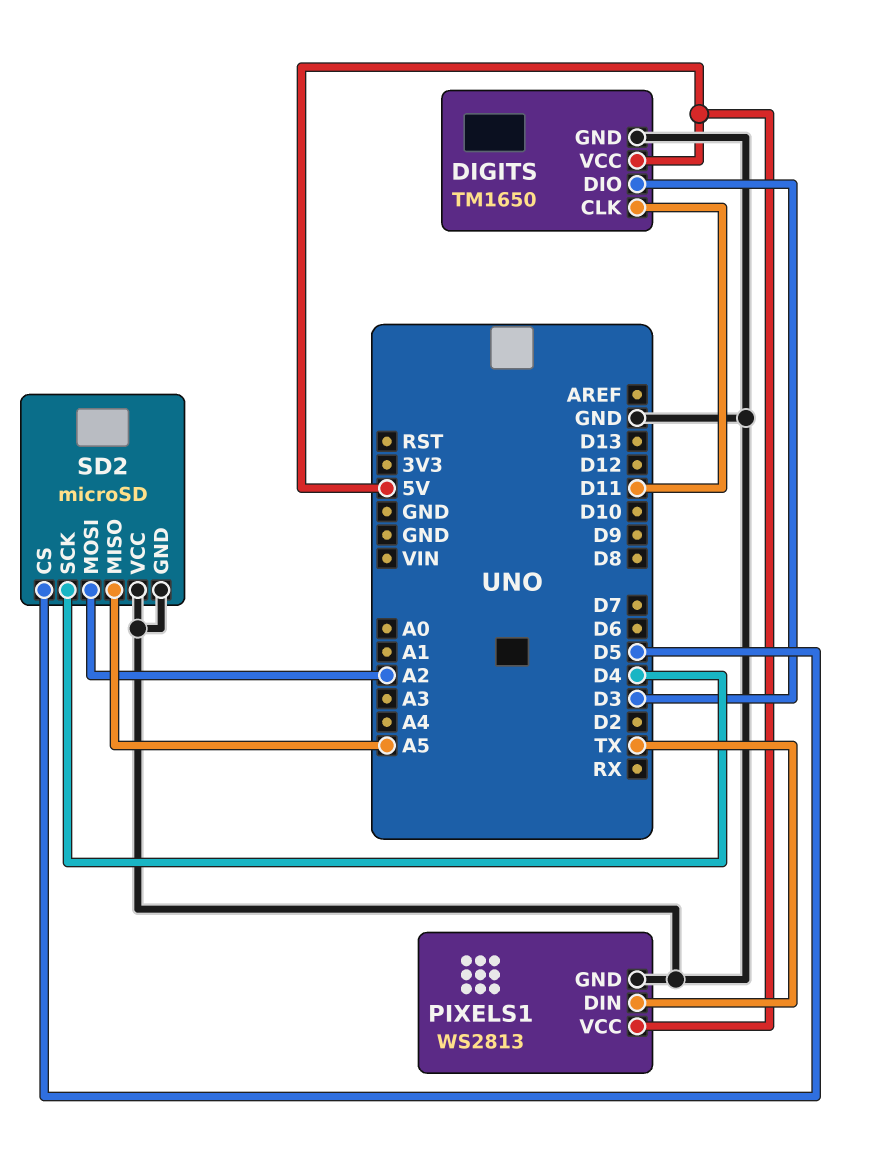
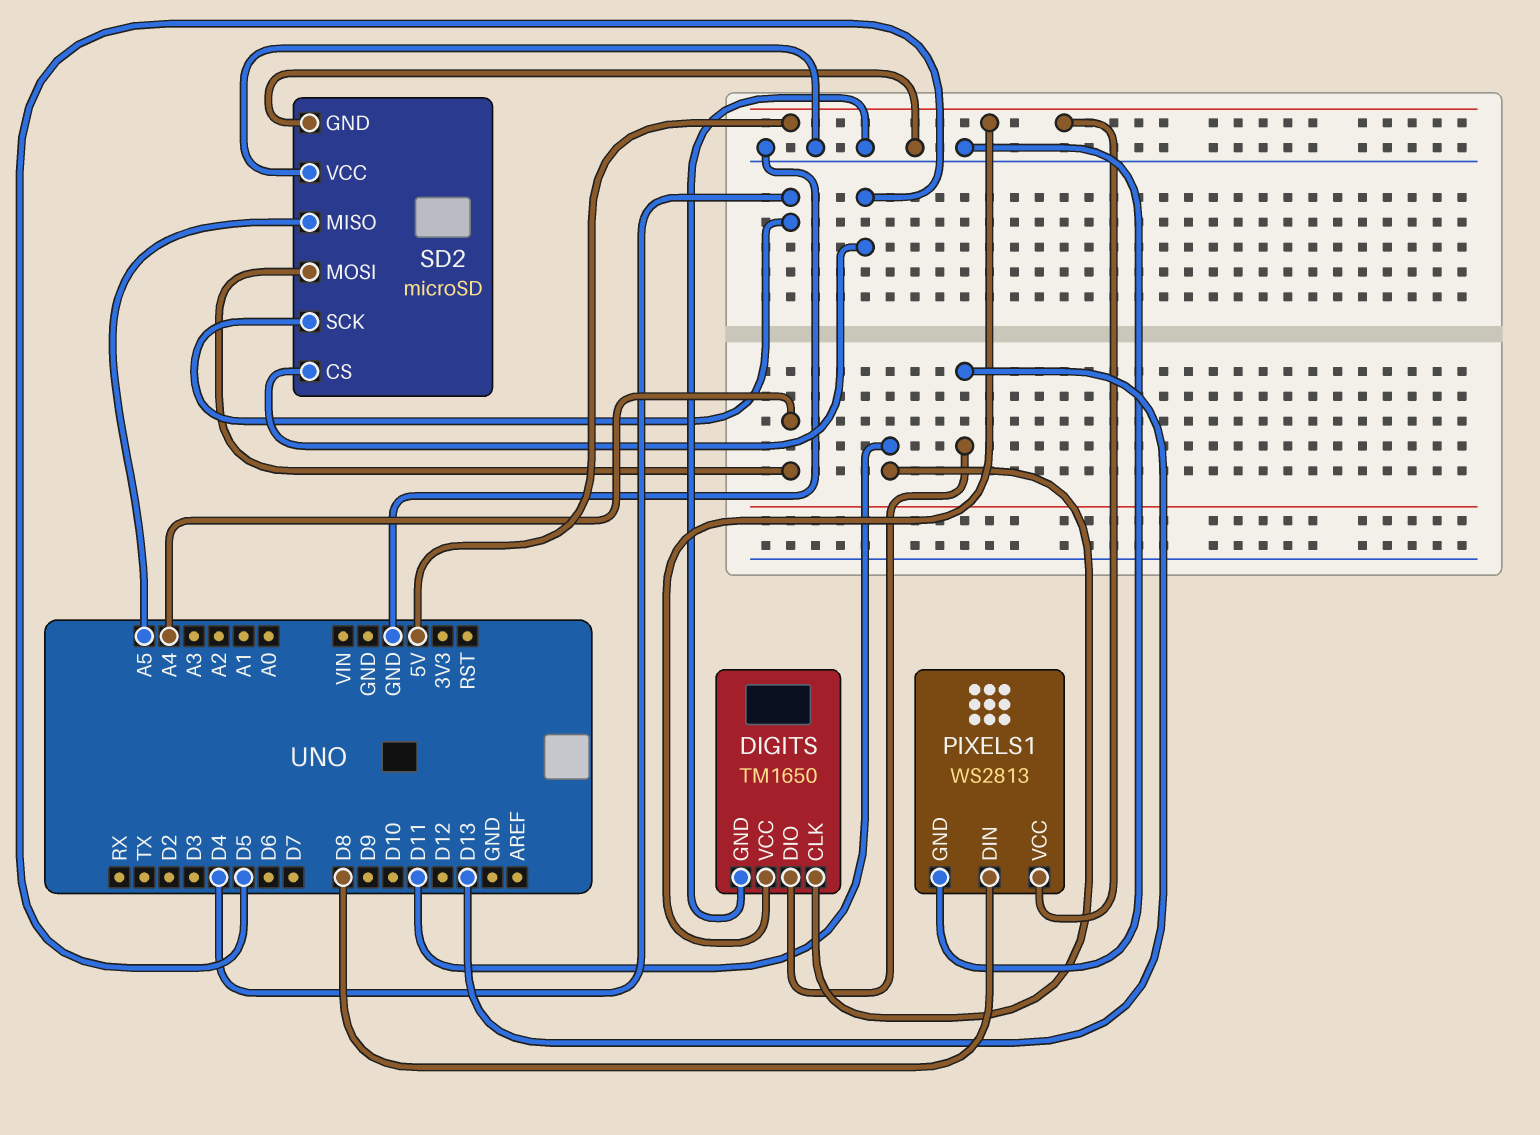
DIGITS pin DIO: D3 -> D13
PIXELS1 pin DIN: TX -> D8
SD2 pin MOSI: A2 -> A4

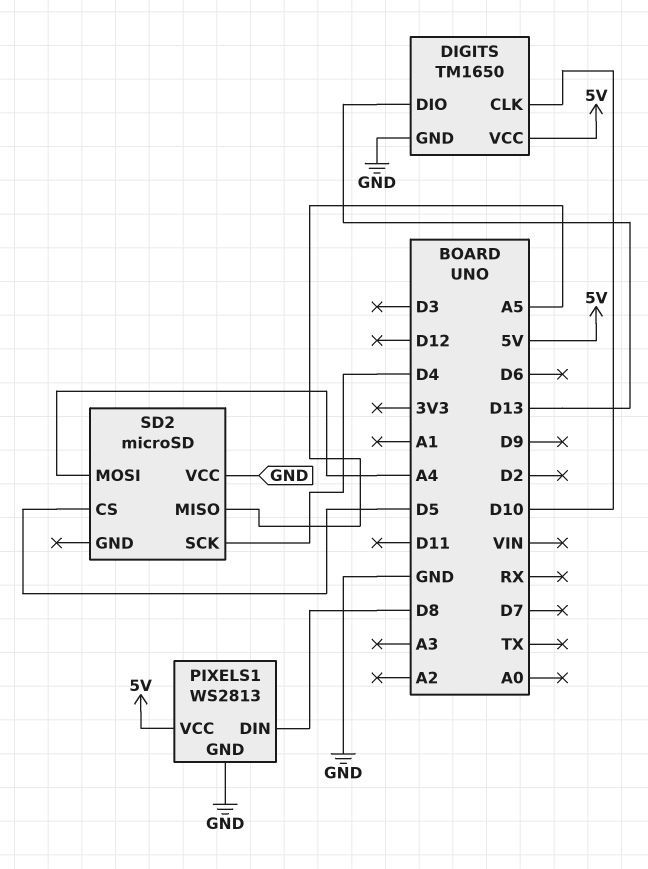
DIGITS pin CLK: D11 -> D10
SD2 pin GND: GND -> none

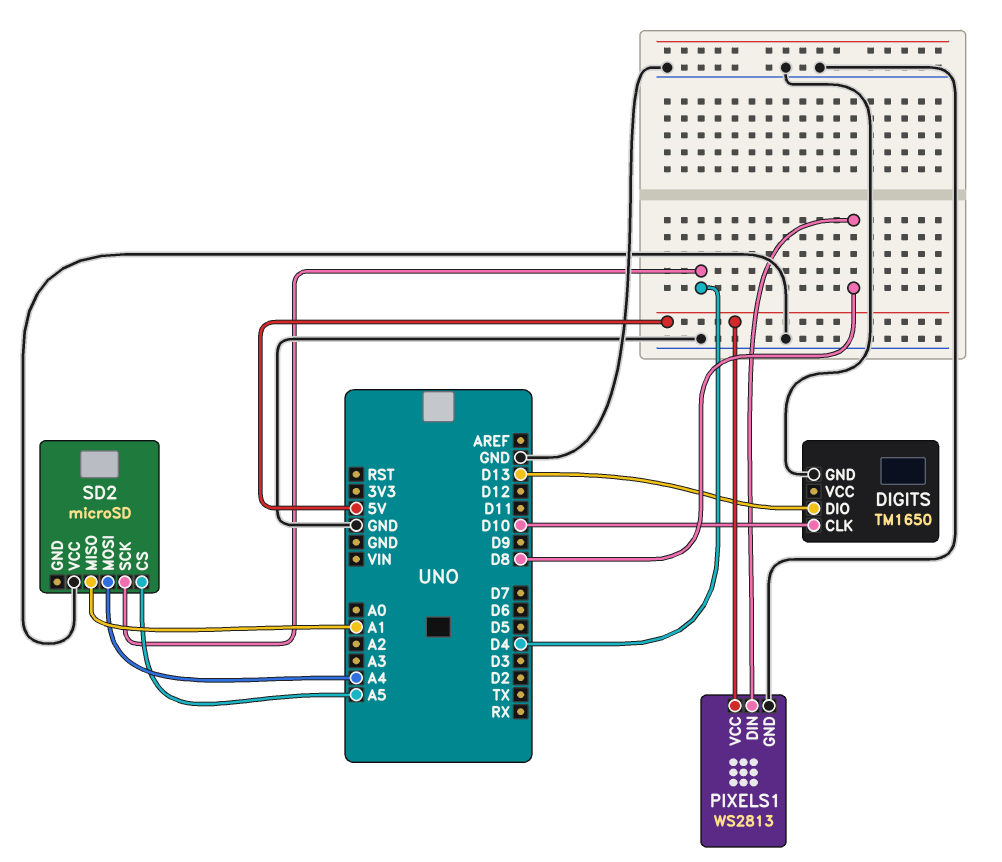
DIGITS pin VCC: 5V -> none
SD2 pin CS: D5 -> A5
SD2 pin MISO: A5 -> A1

